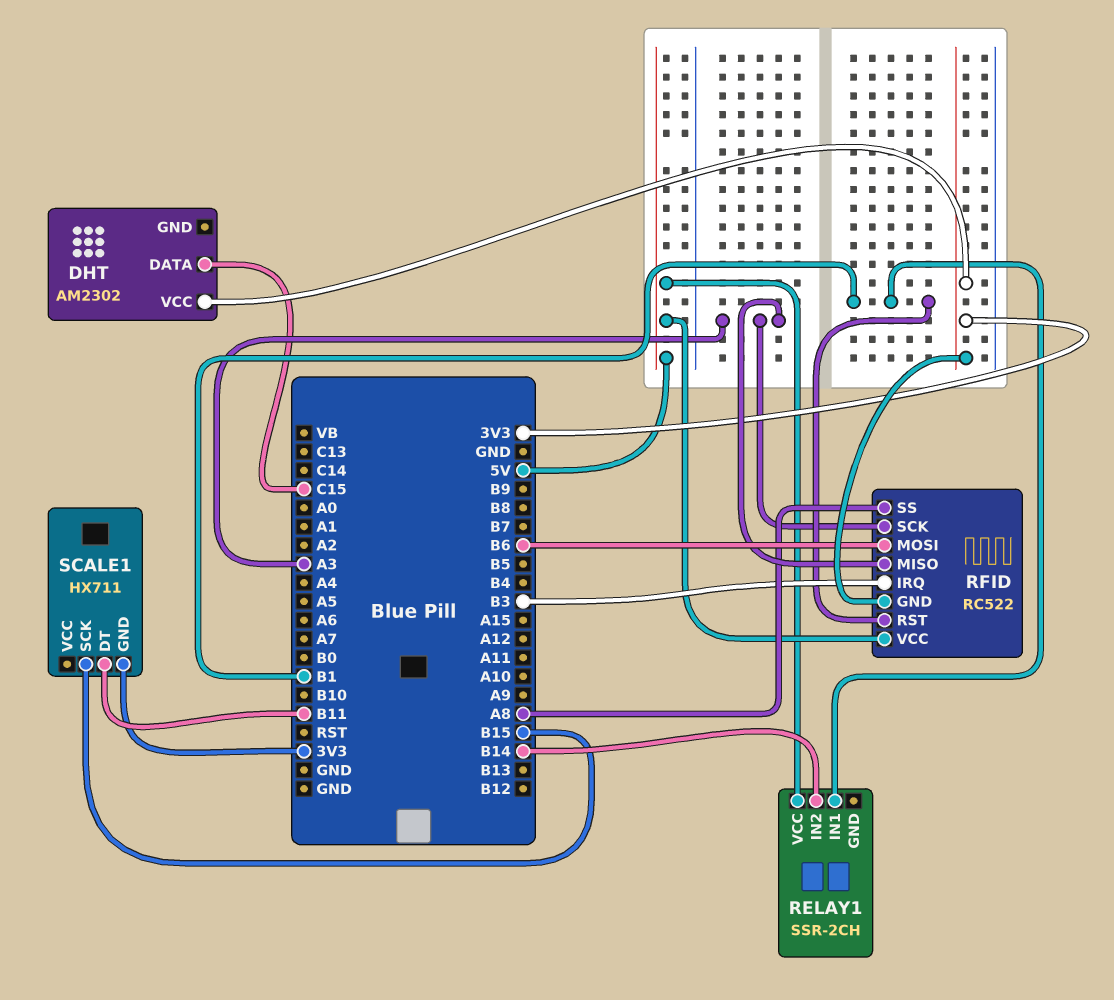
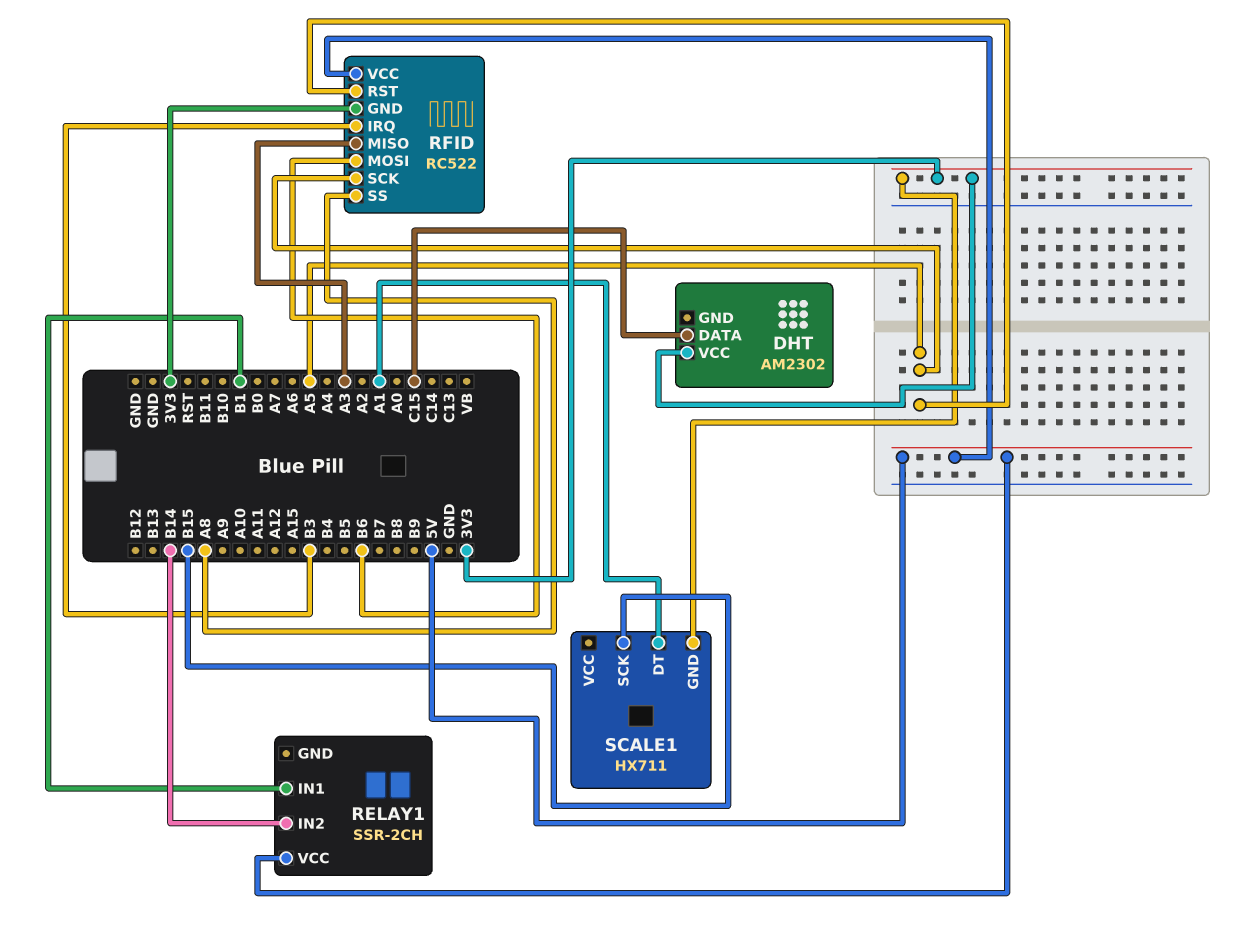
RFID pin RST: B1 -> A5
RFID pin SCK: A3 -> A5
SCALE1 pin DT: B11 -> A1

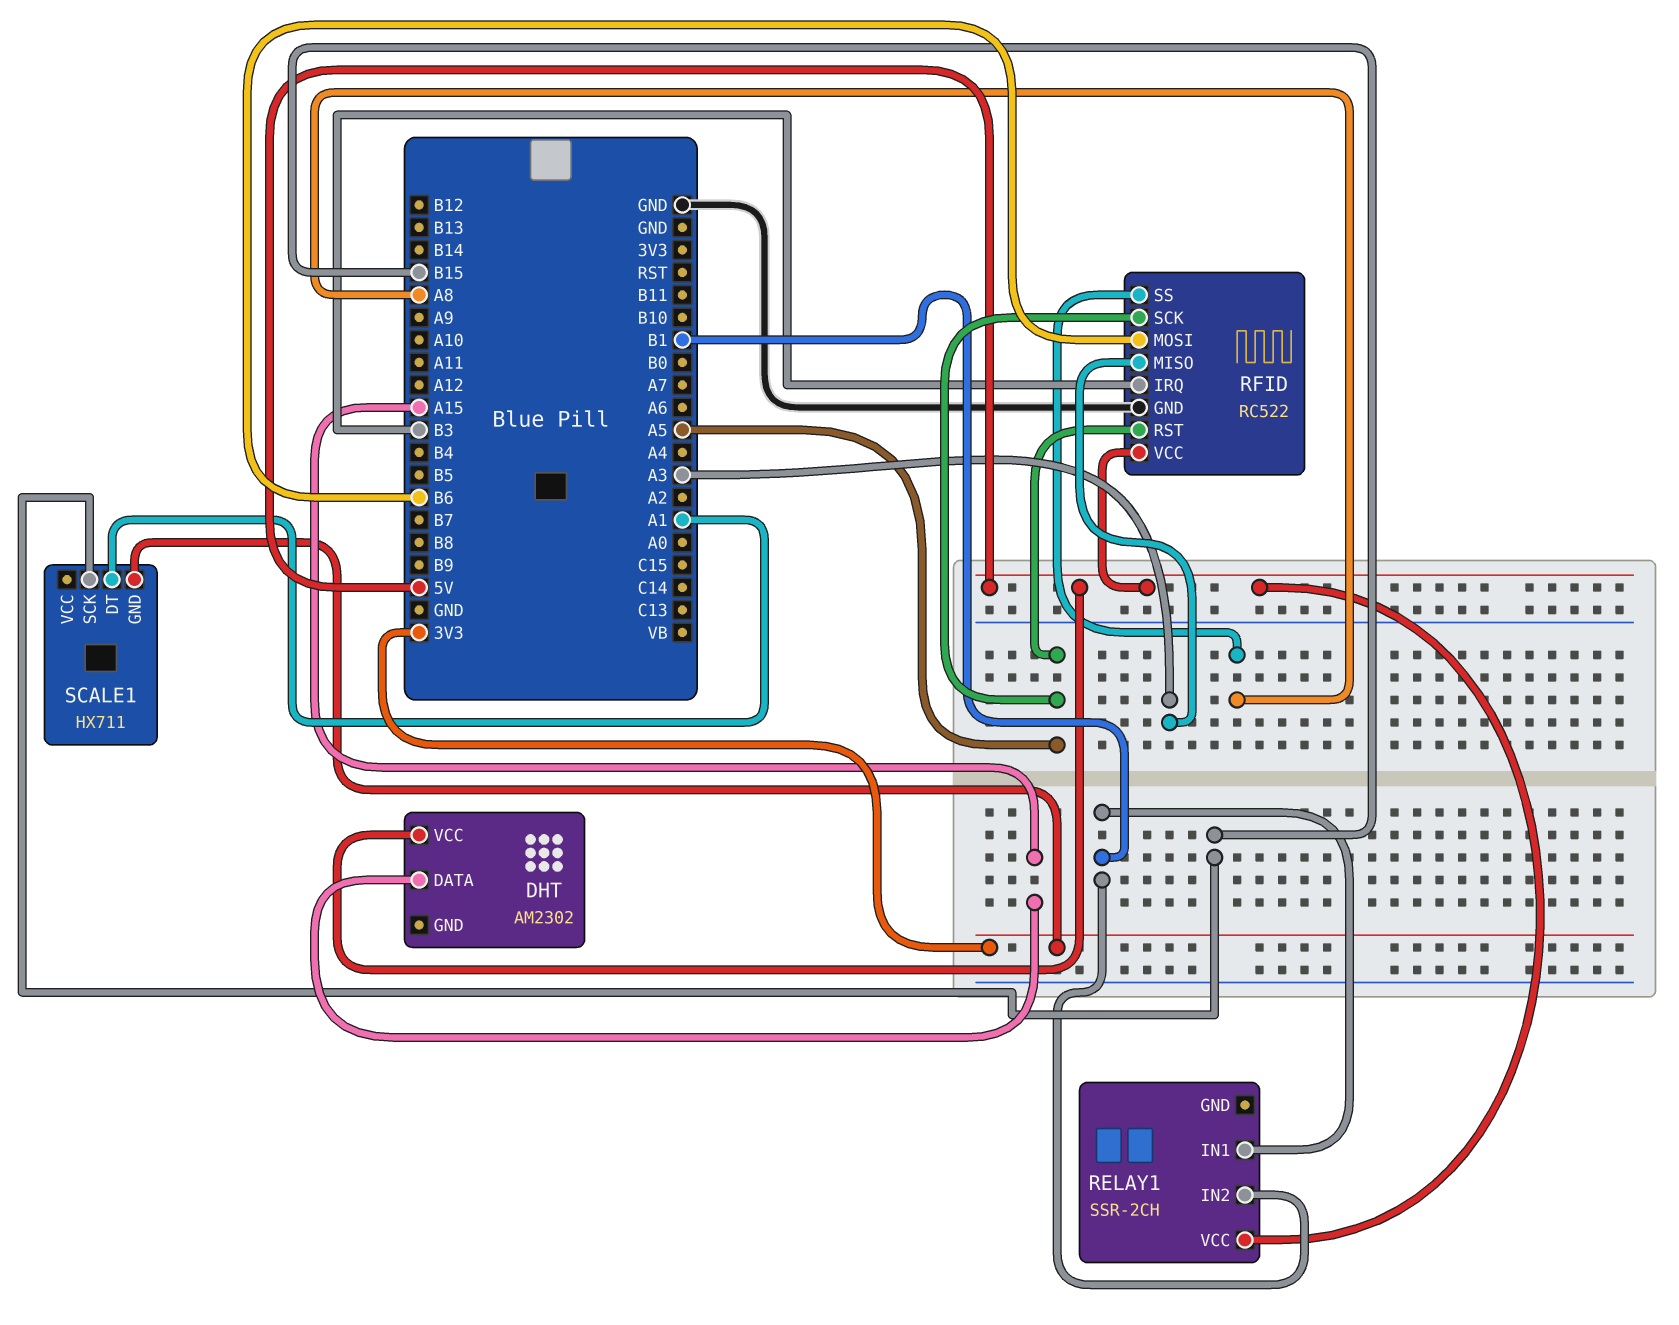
DHT pin DATA: C15 -> A15
DHT pin VCC: 3V3 -> 5V
RELAY1 pin IN2: B14 -> B1
RFID pin GND: 3V3 -> GND

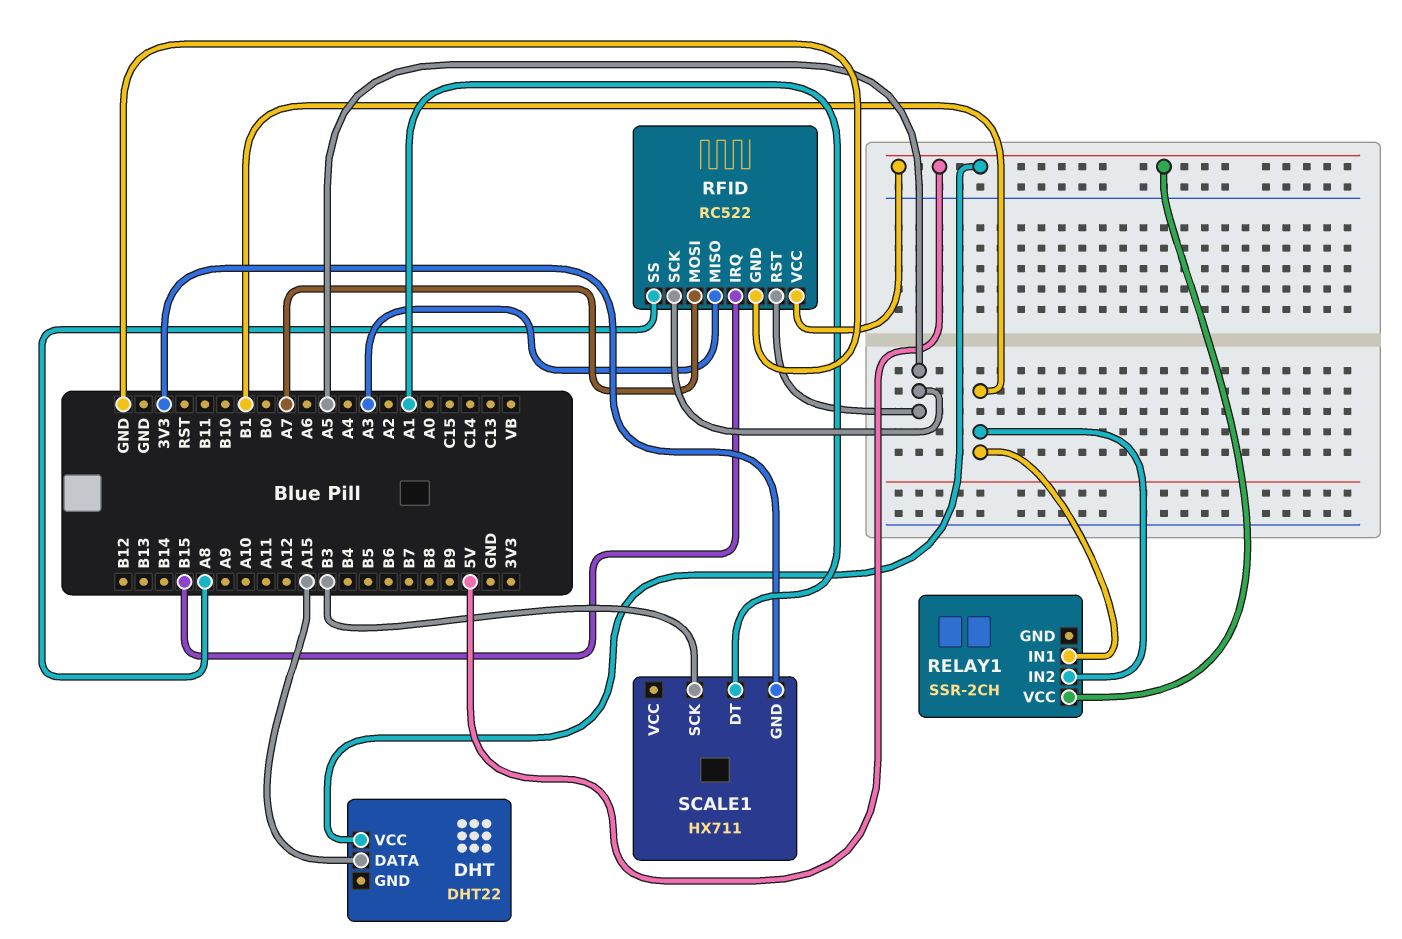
DHT: AM2302 -> DHT22
RFID pin IRQ: B3 -> B15
RFID pin MOSI: B6 -> A7
SCALE1 pin SCK: B15 -> B3

